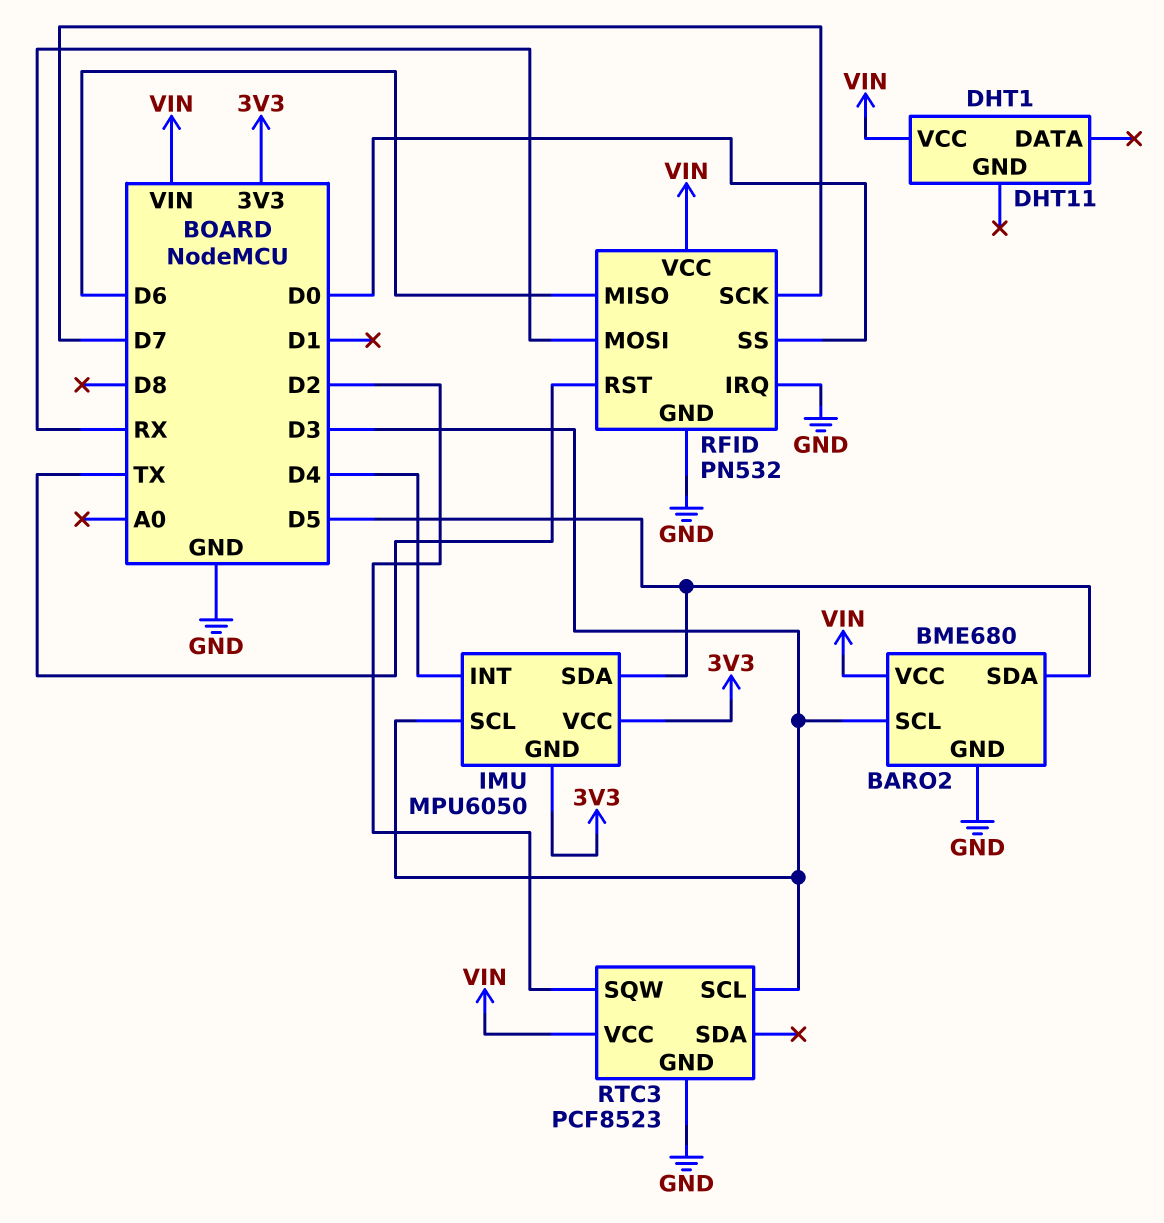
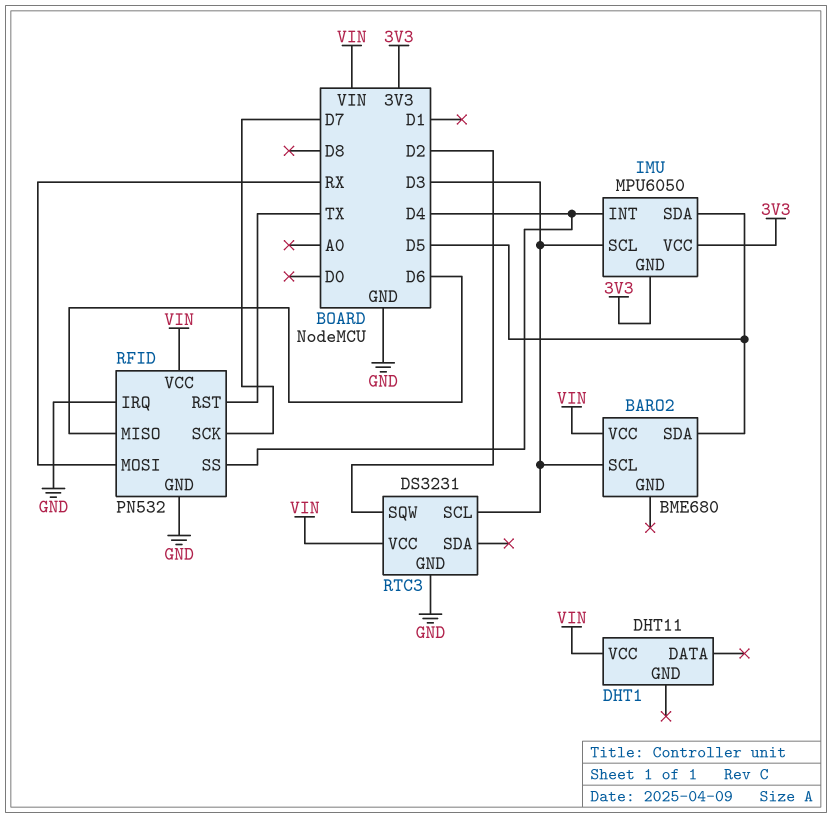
BARO2 pin GND: GND -> none
RFID pin SS: D0 -> D4
RTC3: PCF8523 -> DS3231

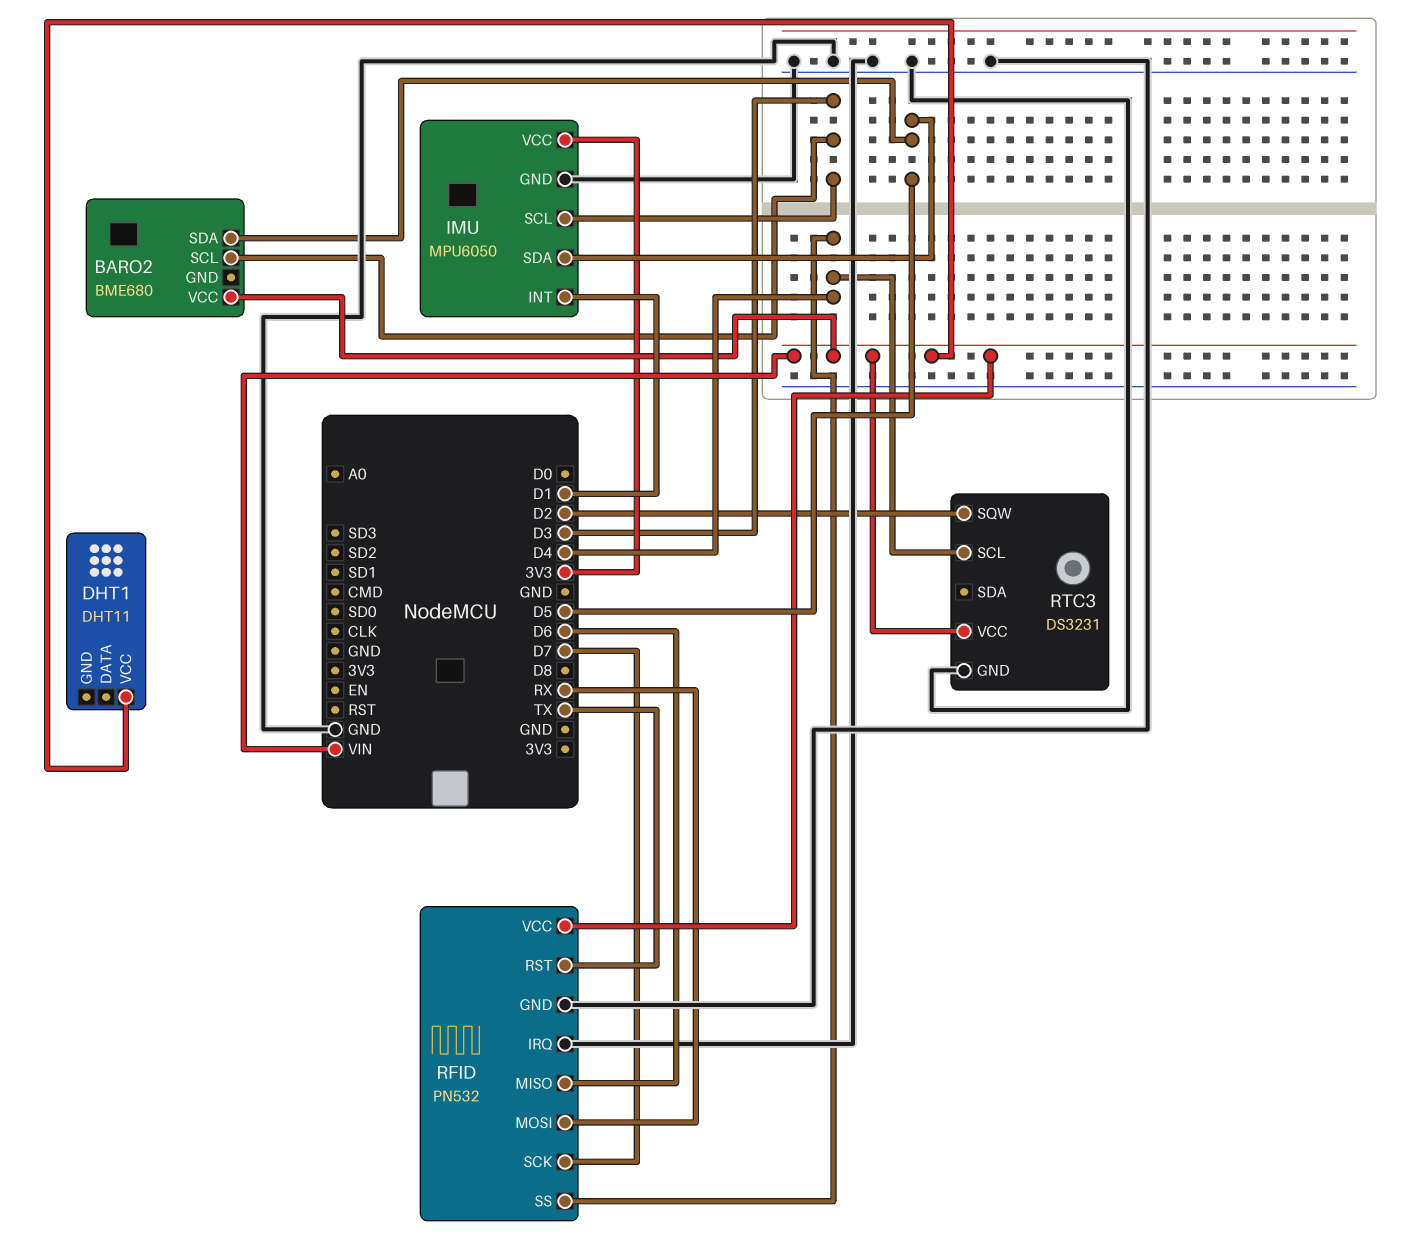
IMU pin GND: 3V3 -> GND
IMU pin INT: D4 -> D1
RTC3 pin SCL: D3 -> D4

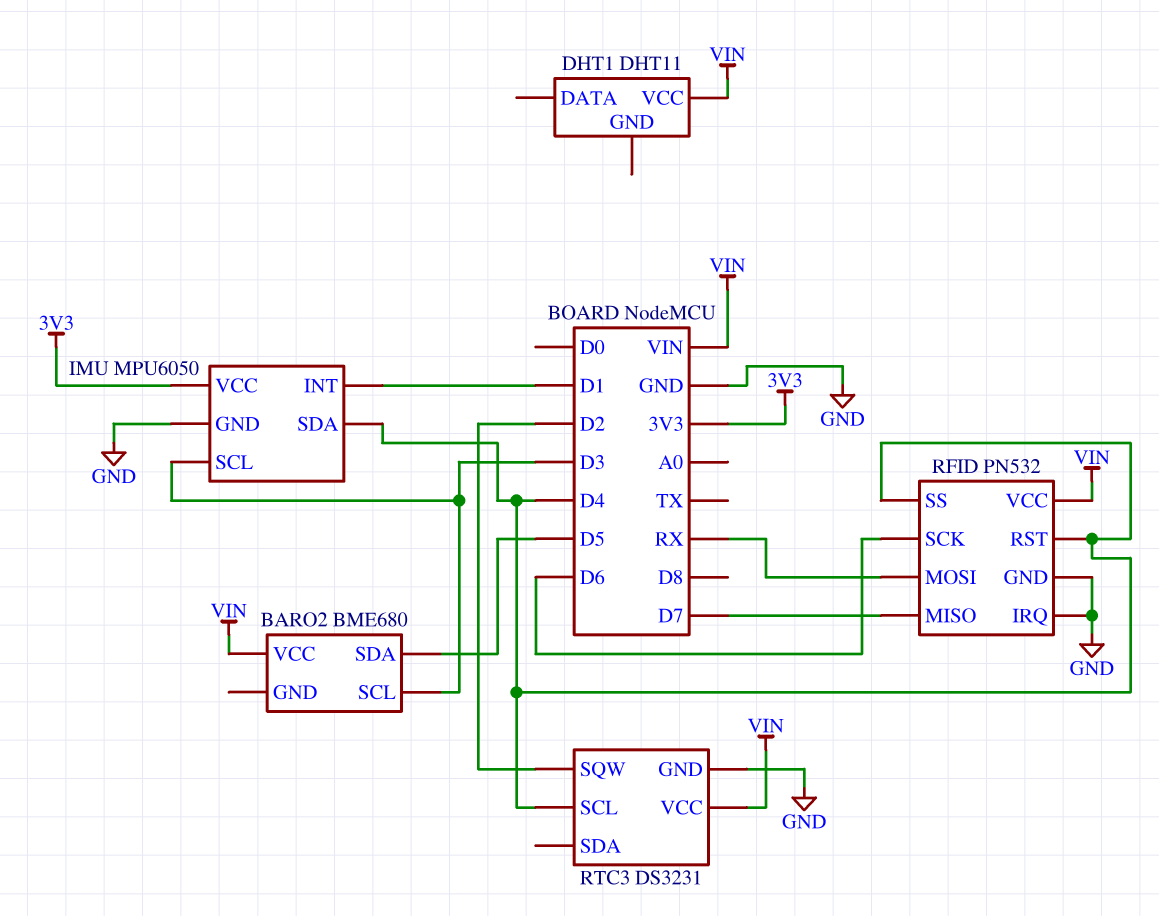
IMU pin SDA: D5 -> D4
RFID pin MISO: D6 -> D7
RFID pin RST: TX -> D4
RFID pin SCK: D7 -> D6

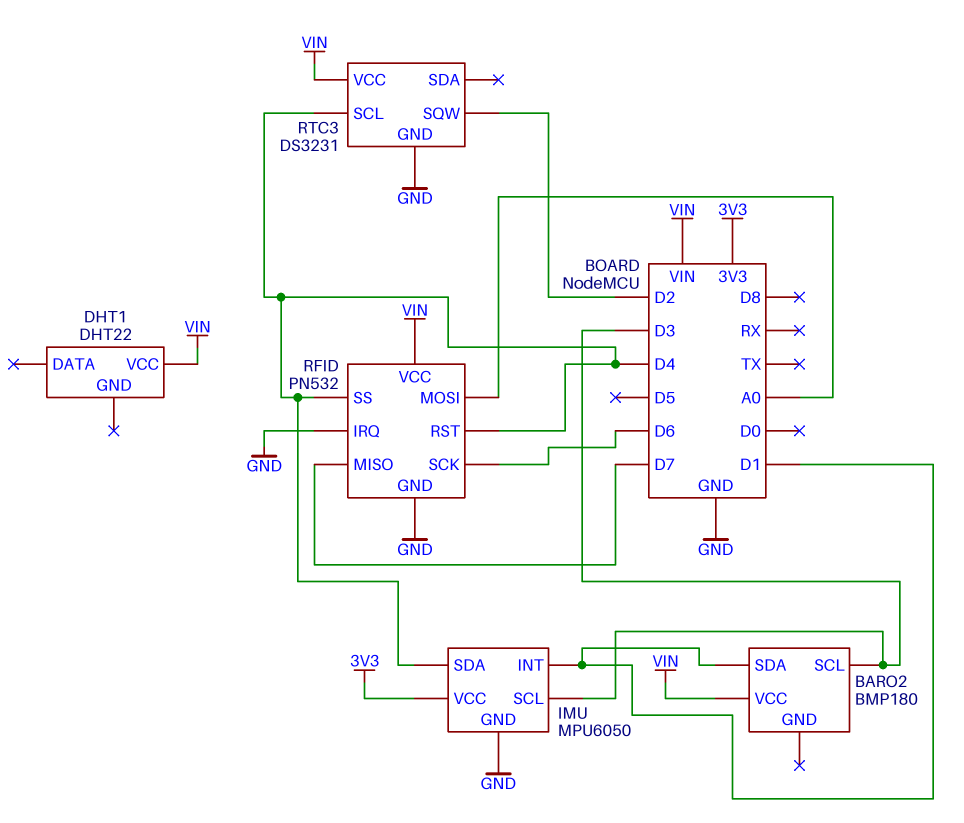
BARO2: BME680 -> BMP180
BARO2 pin SDA: D5 -> D1
DHT1: DHT11 -> DHT22
RFID pin MOSI: RX -> A0

